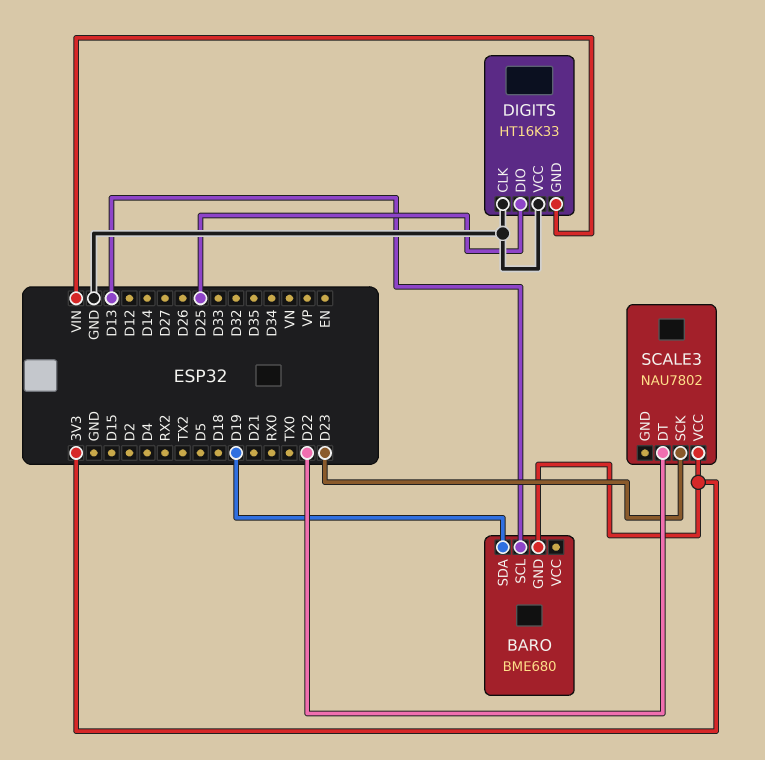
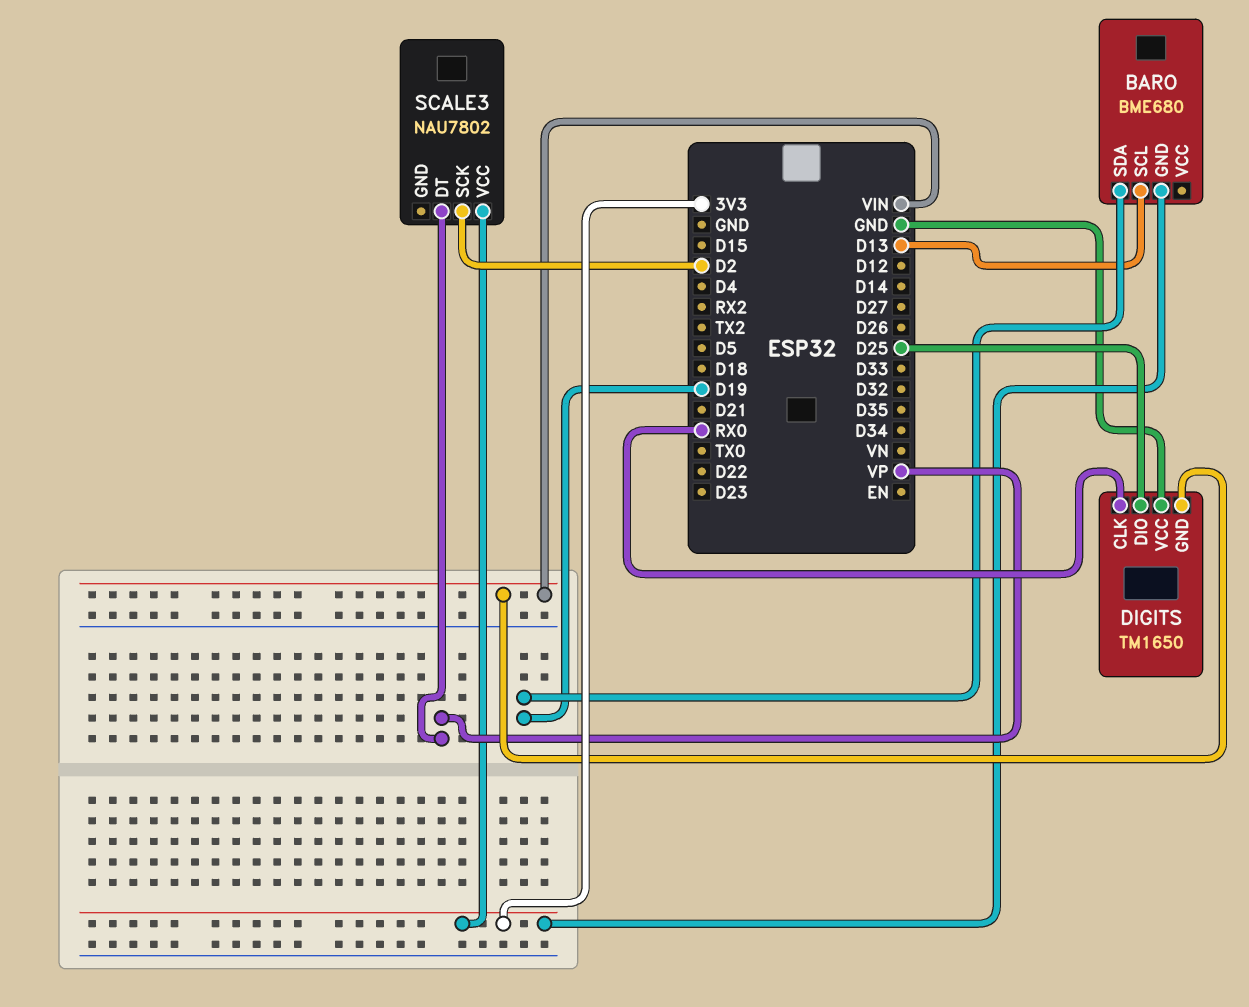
DIGITS: HT16K33 -> TM1650
DIGITS pin CLK: GND -> RX0
SCALE3 pin DT: D22 -> VP
SCALE3 pin SCK: D23 -> D2

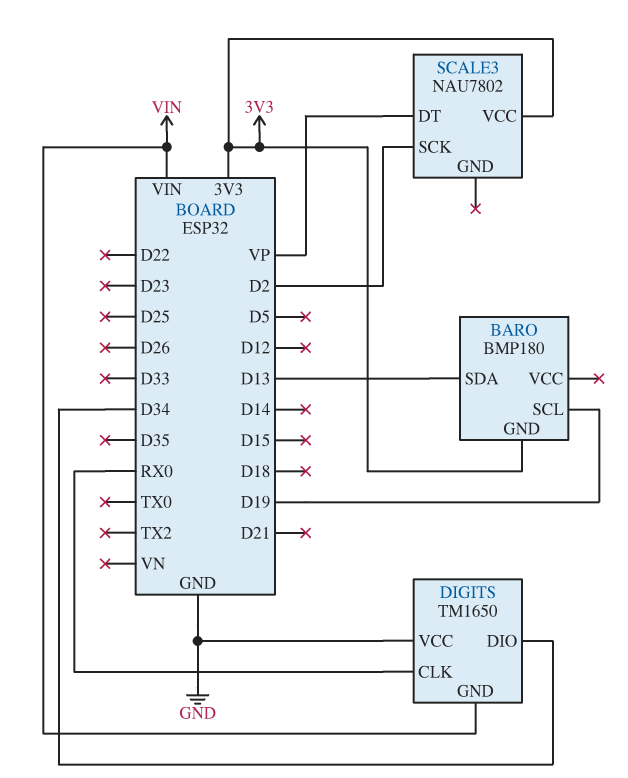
BARO: BME680 -> BMP180
BARO pin SCL: D13 -> D19
BARO pin SDA: D19 -> D13
DIGITS pin DIO: D25 -> D34

